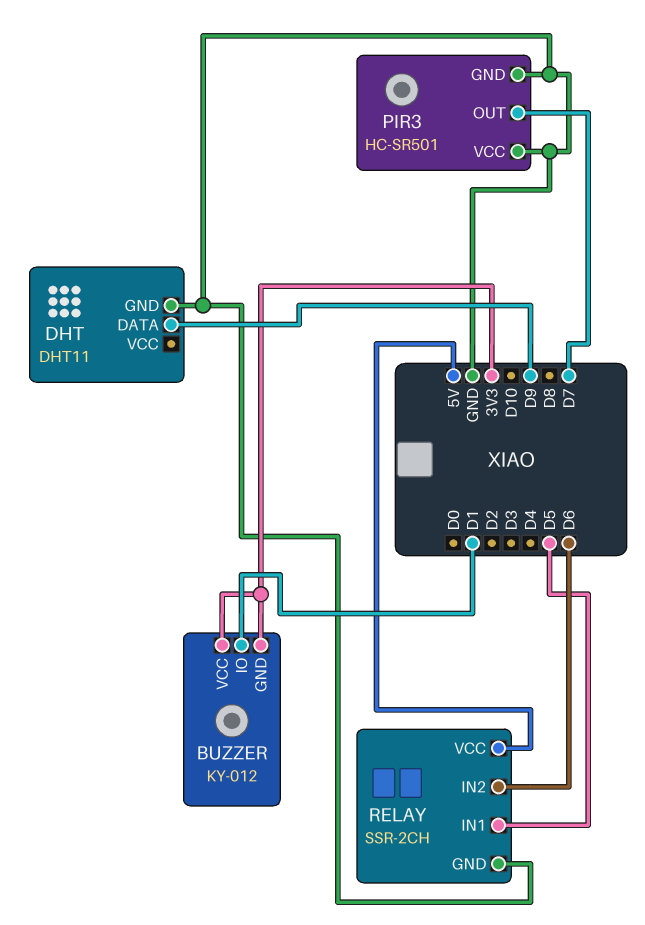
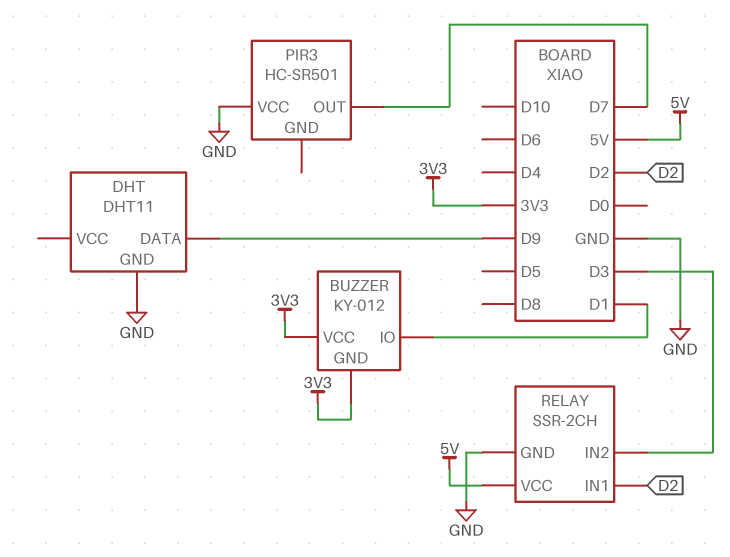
PIR3 pin GND: GND -> none
RELAY pin IN1: D5 -> D2
RELAY pin IN2: D6 -> D3

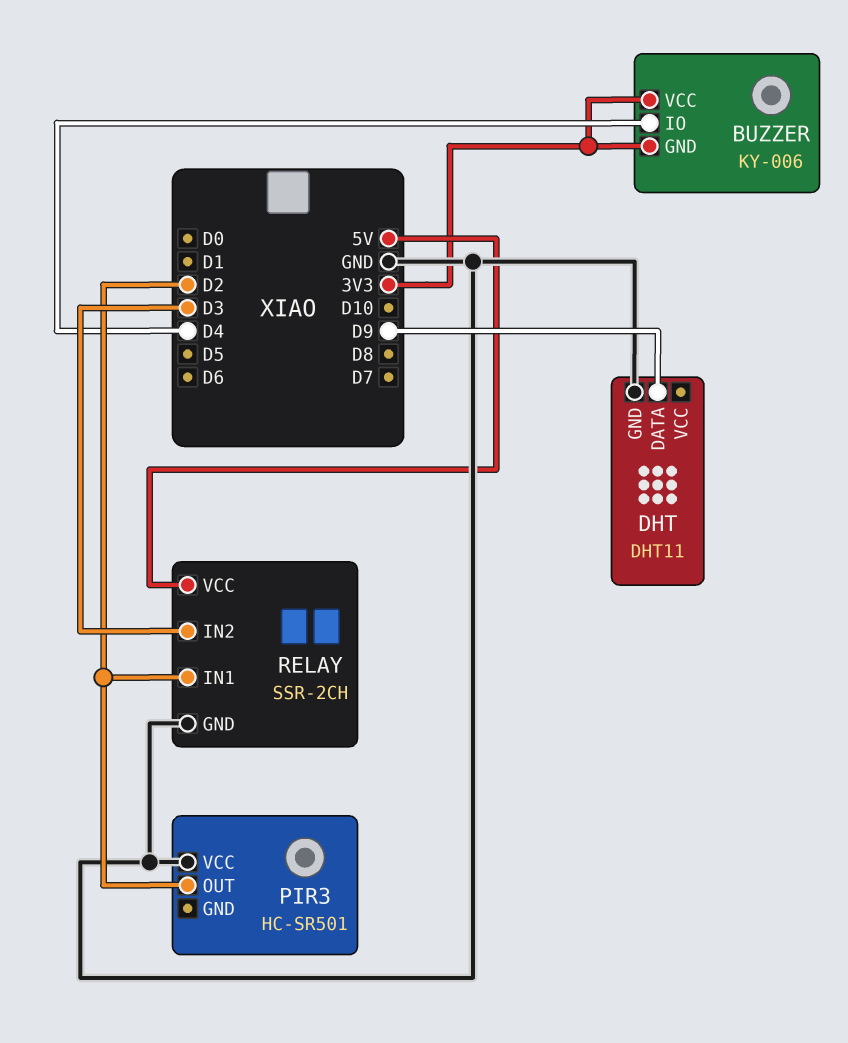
BUZZER: KY-012 -> KY-006
BUZZER pin IO: D1 -> D4
PIR3 pin OUT: D7 -> D2

